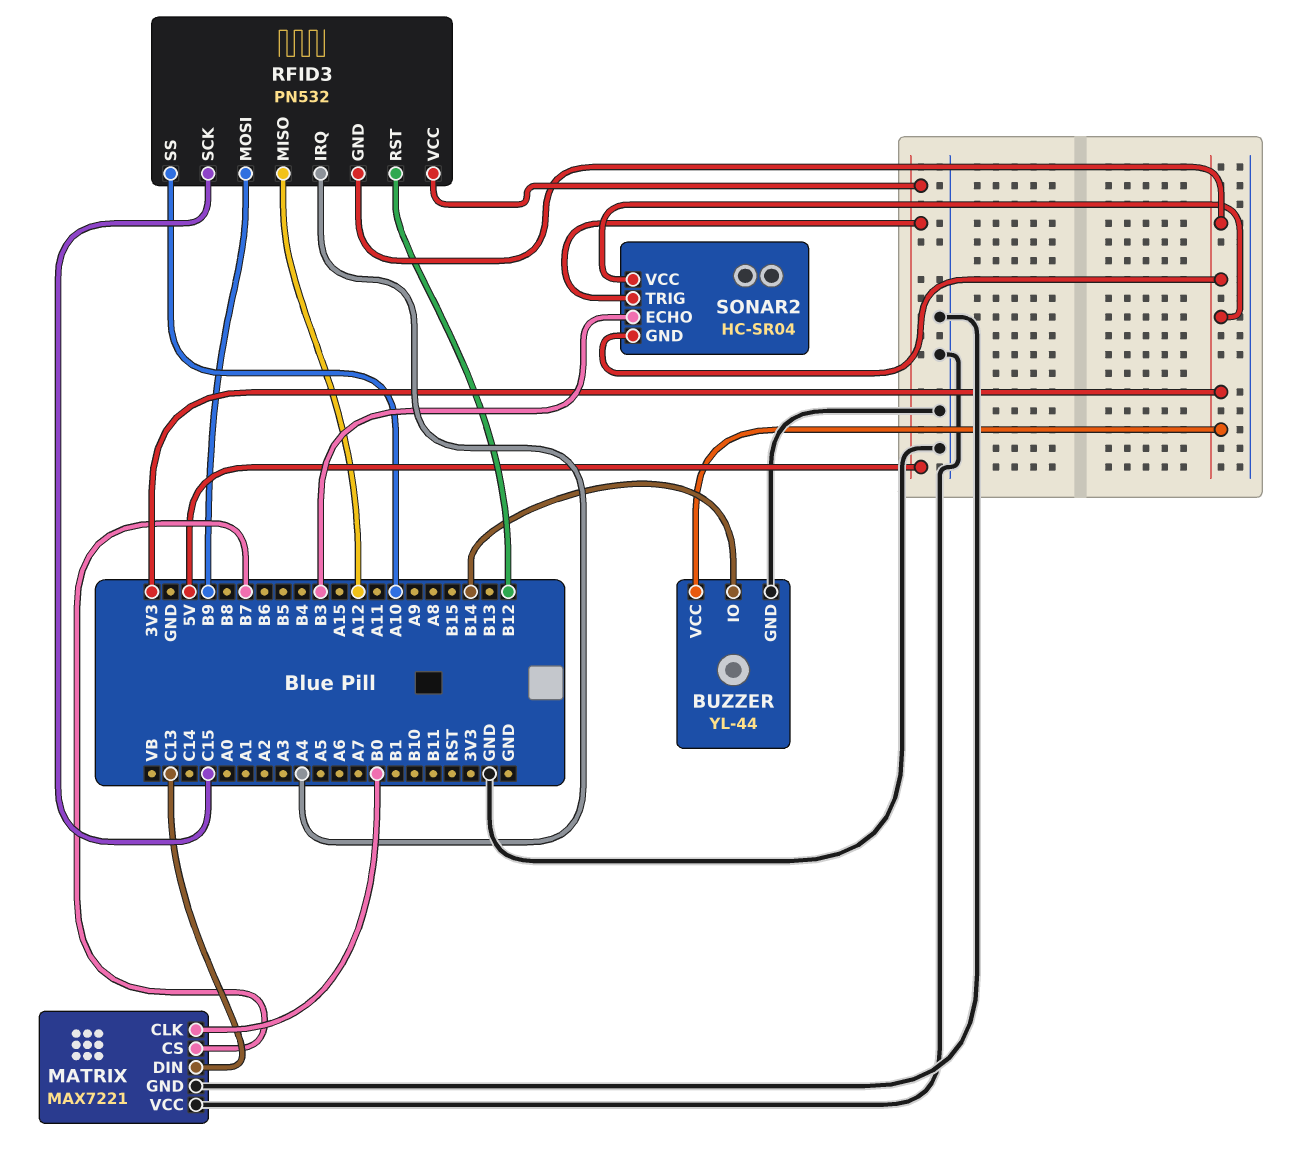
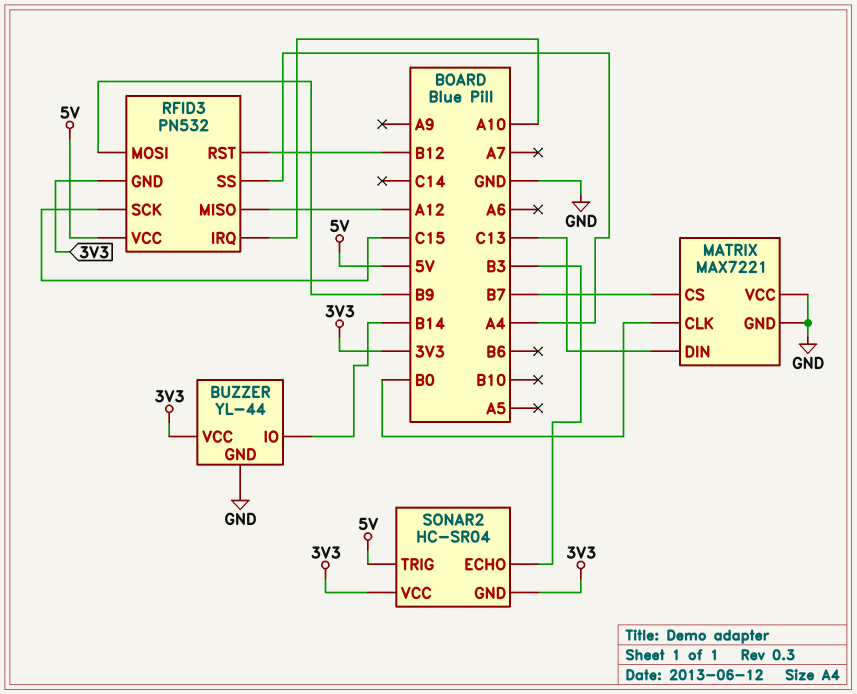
RFID3 pin IRQ: A4 -> A10
RFID3 pin SS: A10 -> A4

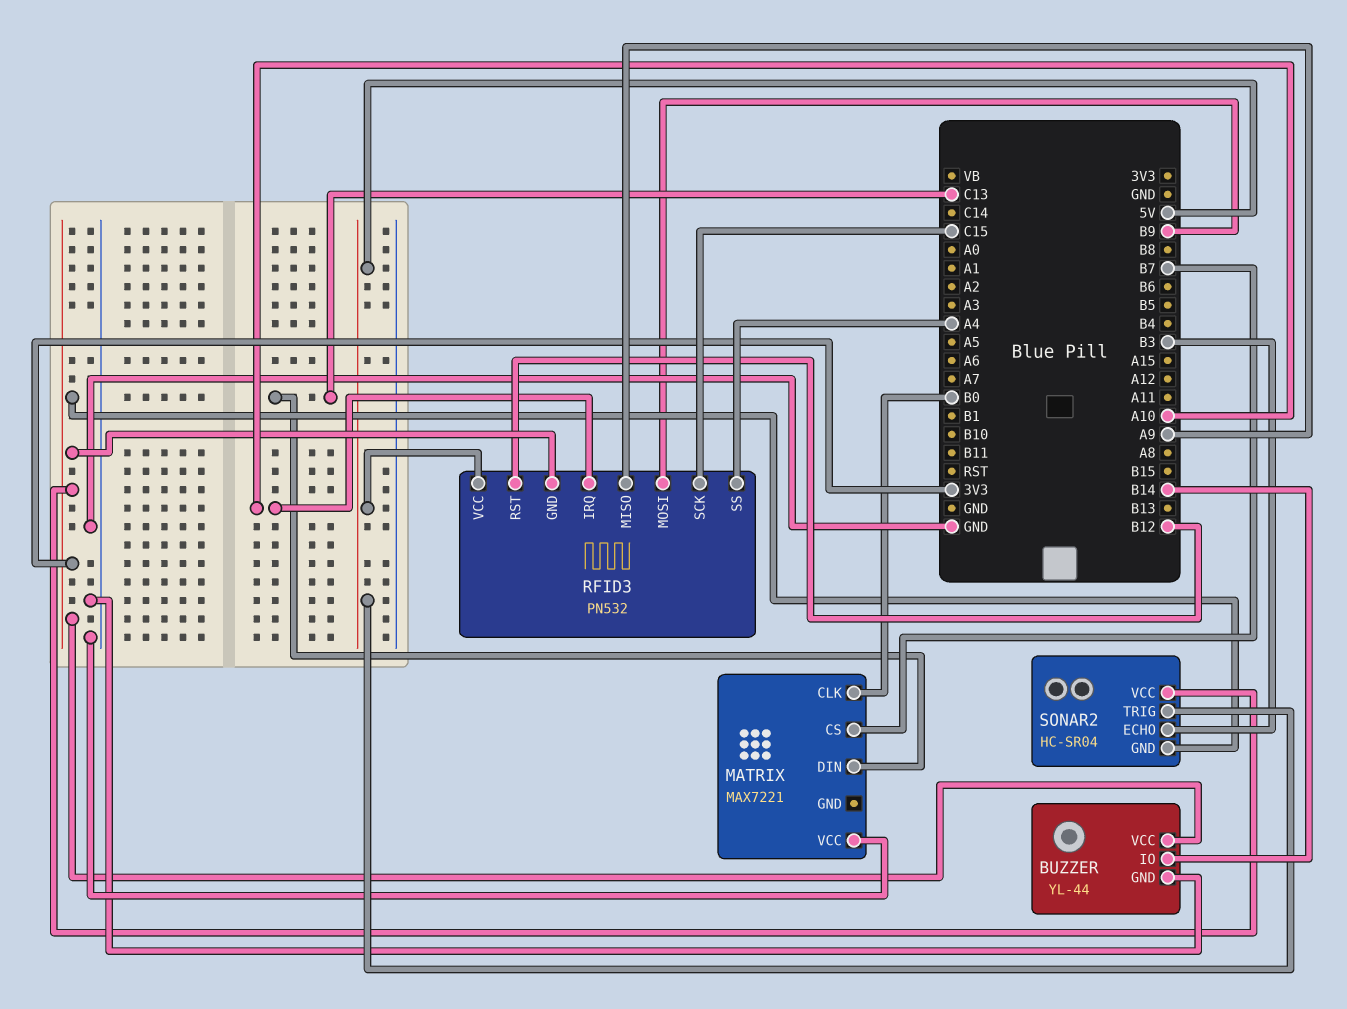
MATRIX pin GND: GND -> none
RFID3 pin MISO: A12 -> A9

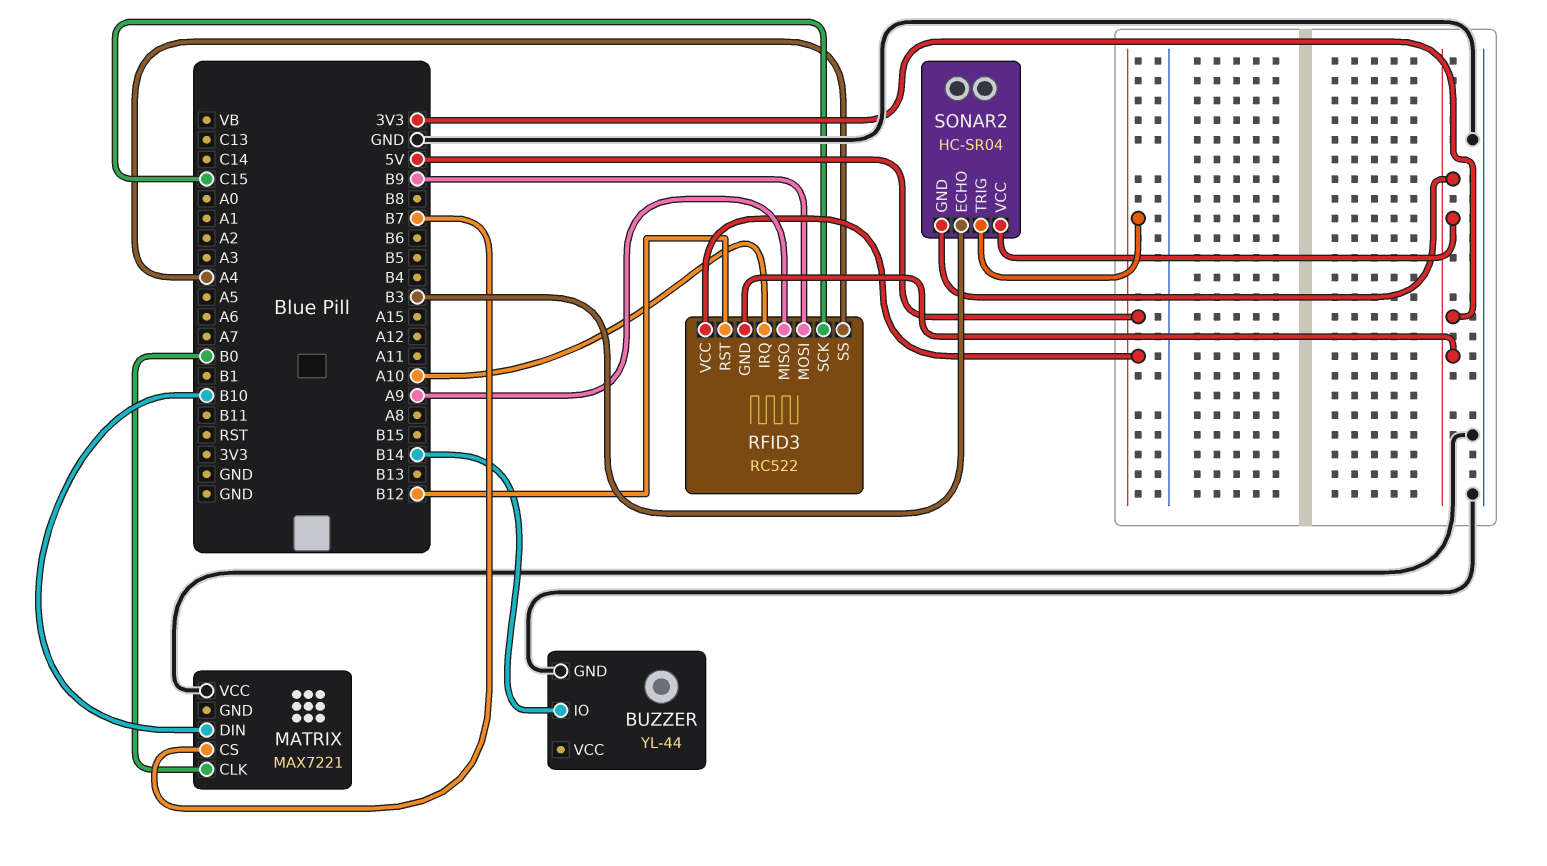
BUZZER pin VCC: 3V3 -> none
MATRIX pin DIN: C13 -> B10
RFID3: PN532 -> RC522

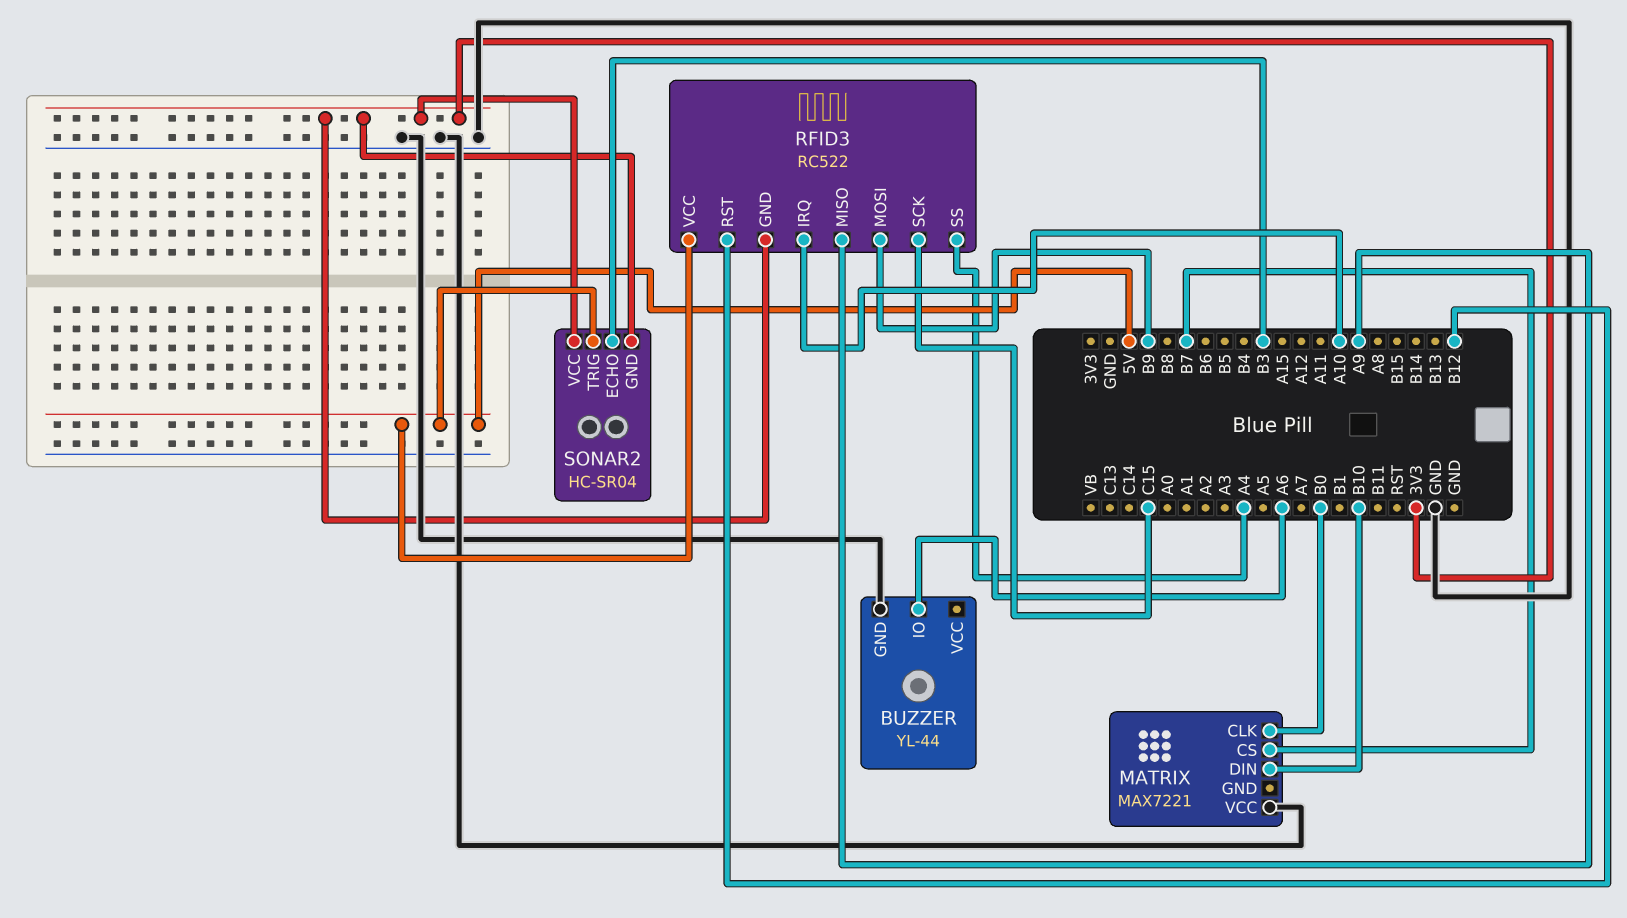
BUZZER pin IO: B14 -> A6

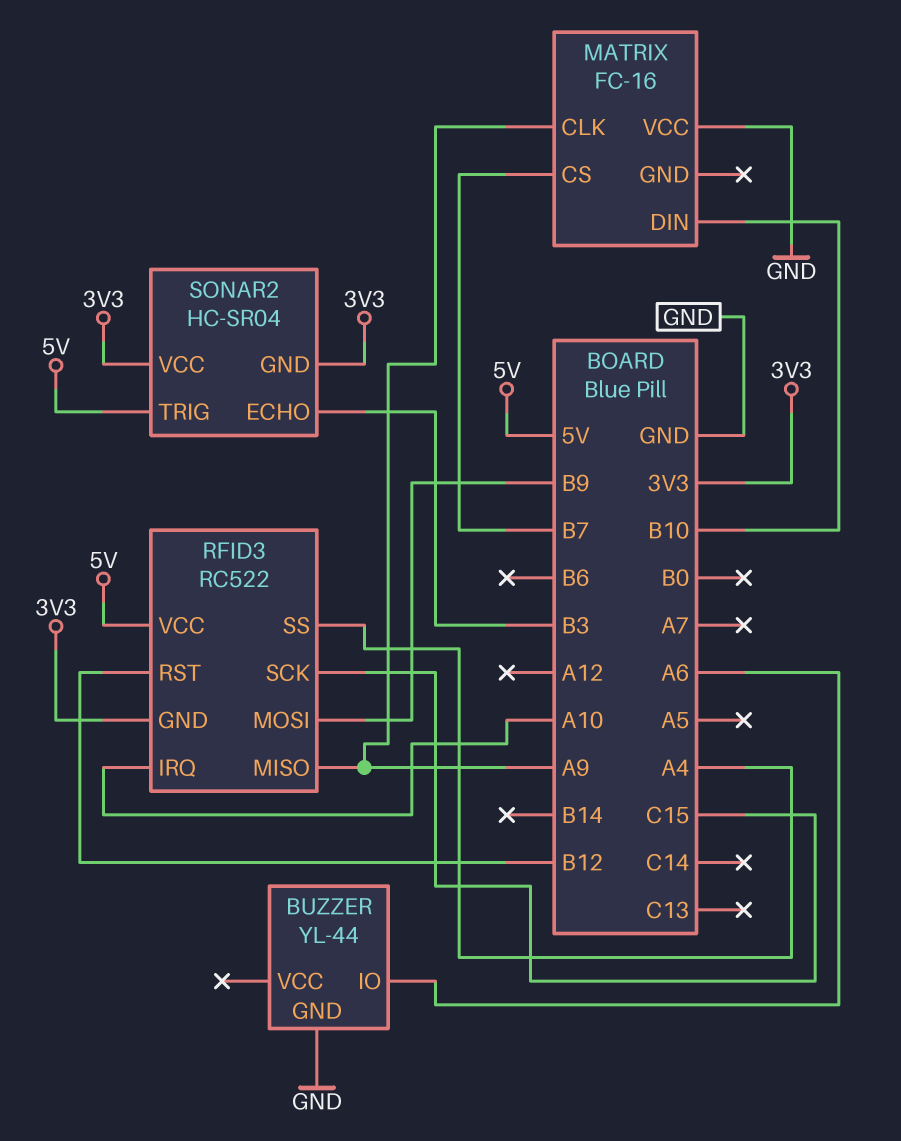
MATRIX: MAX7221 -> FC-16
MATRIX pin CLK: B0 -> A9

